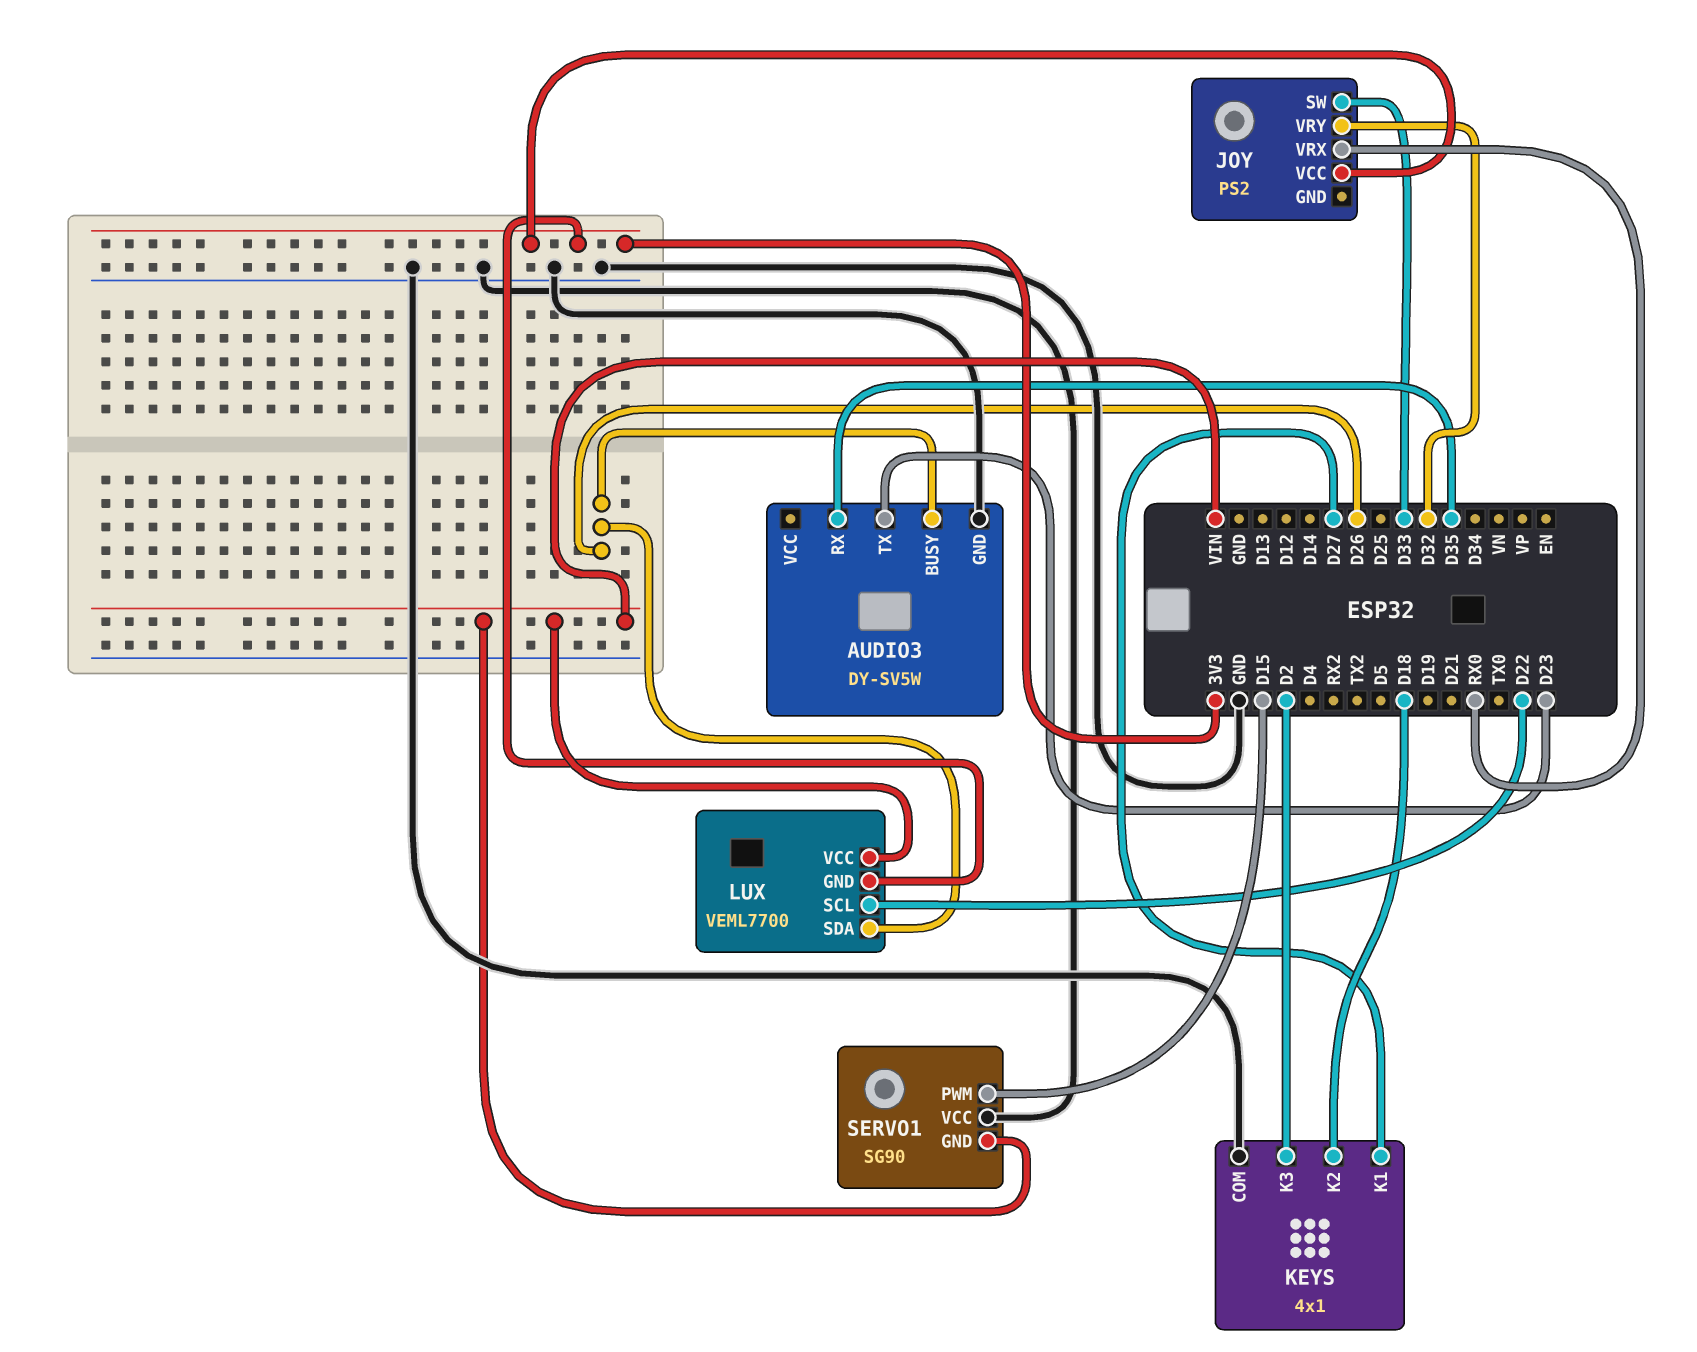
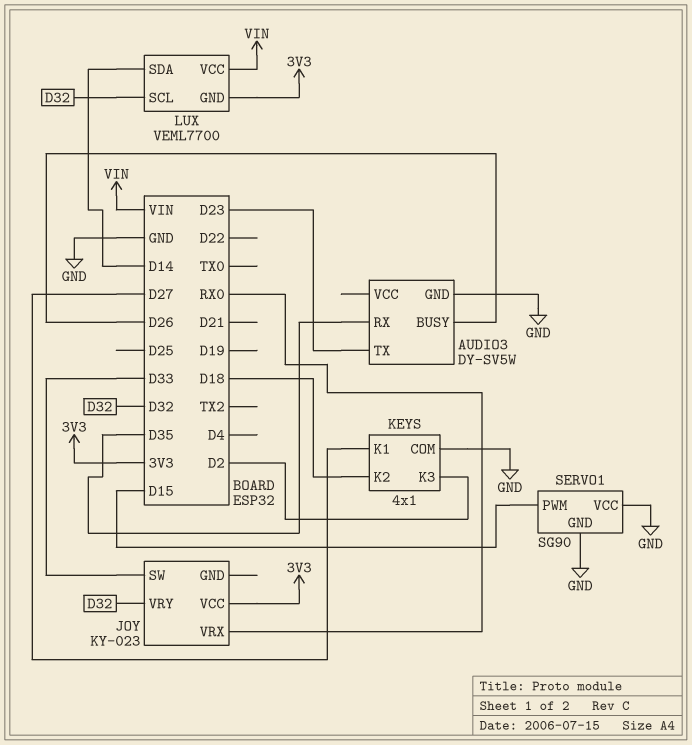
JOY: PS2 -> KY-023
LUX pin SCL: D22 -> D32
LUX pin SDA: D26 -> D14
SERVO1 pin GND: VIN -> GND

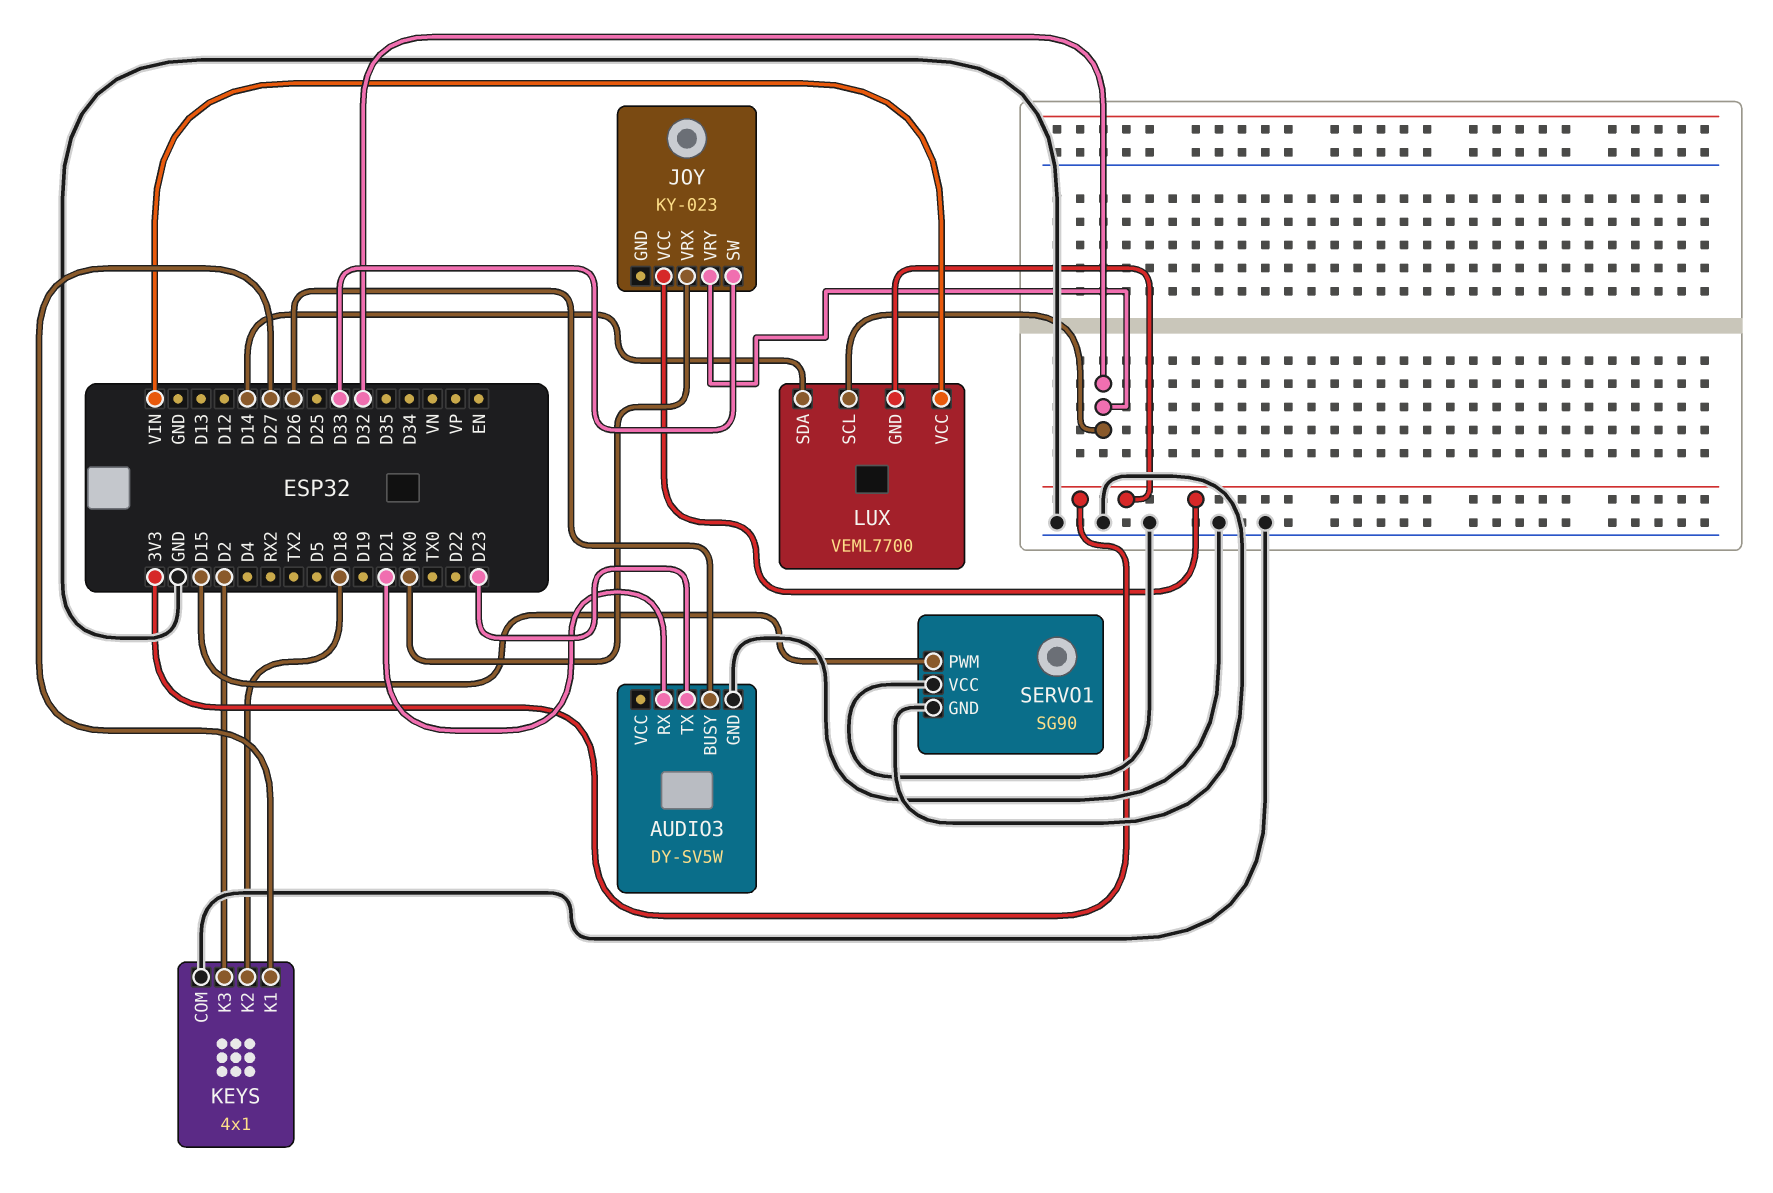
AUDIO3 pin RX: D35 -> D21

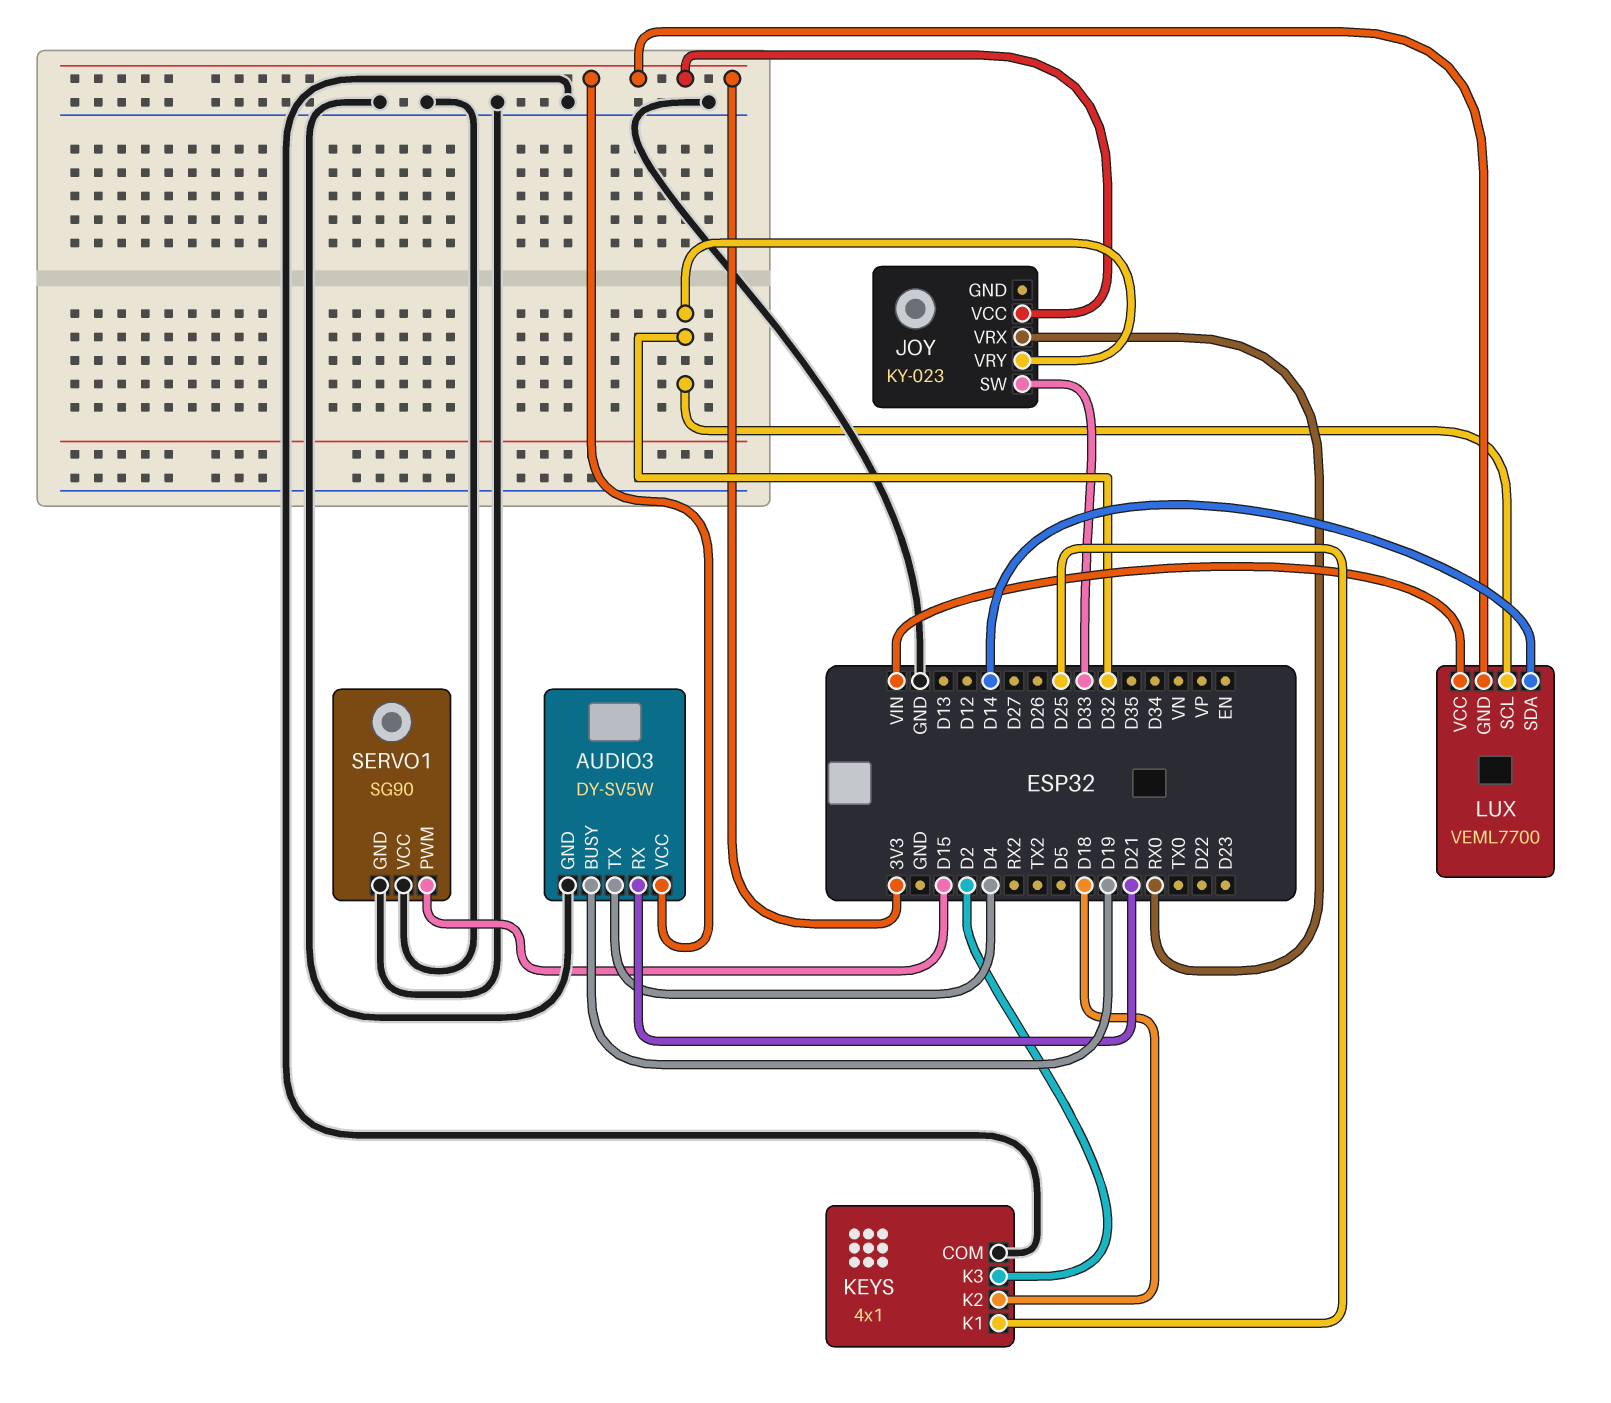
AUDIO3 pin BUSY: D26 -> D19
AUDIO3 pin TX: D23 -> D4
AUDIO3 pin VCC: none -> 3V3
KEYS pin K1: D27 -> D25

